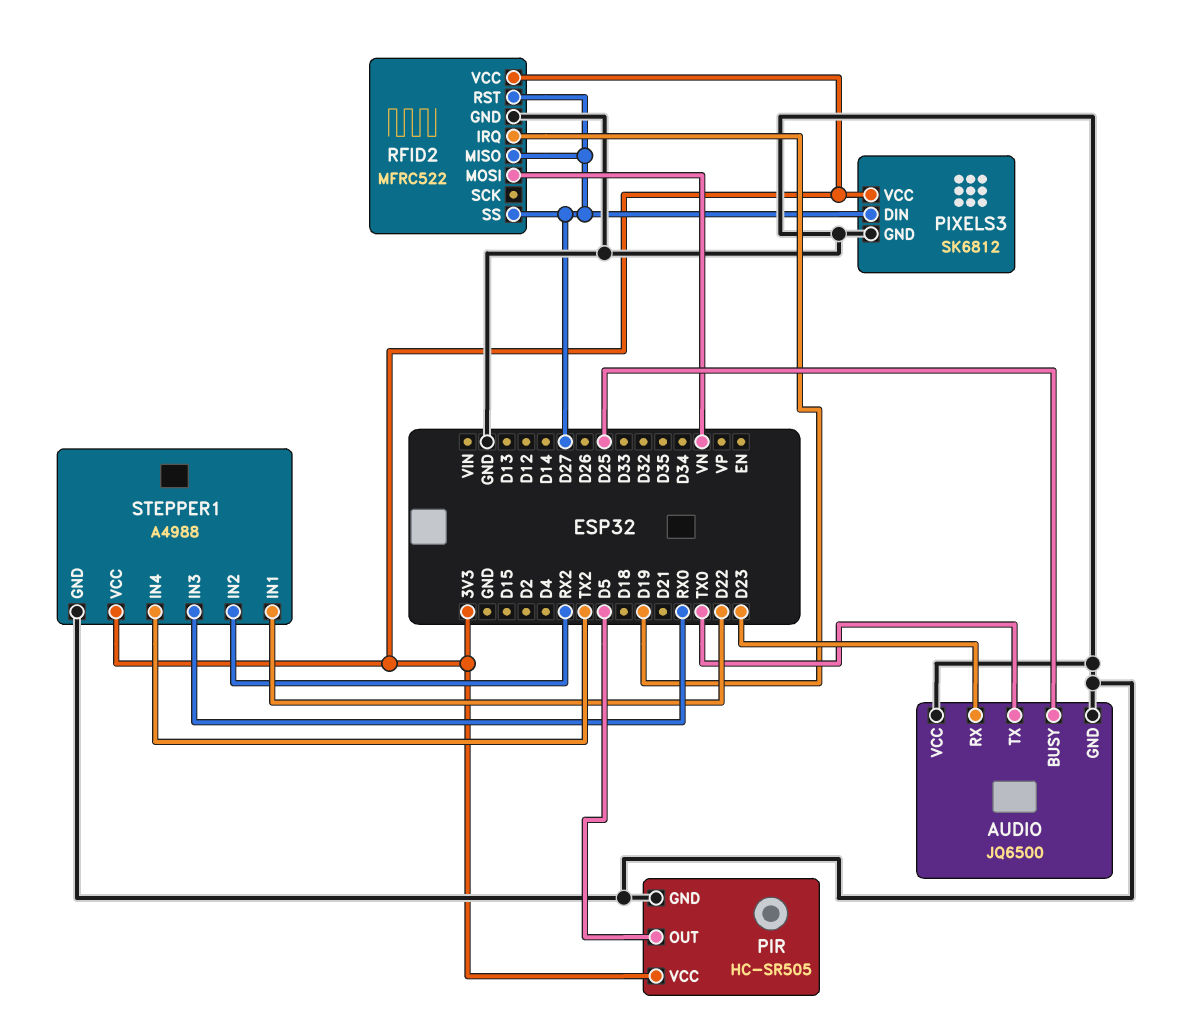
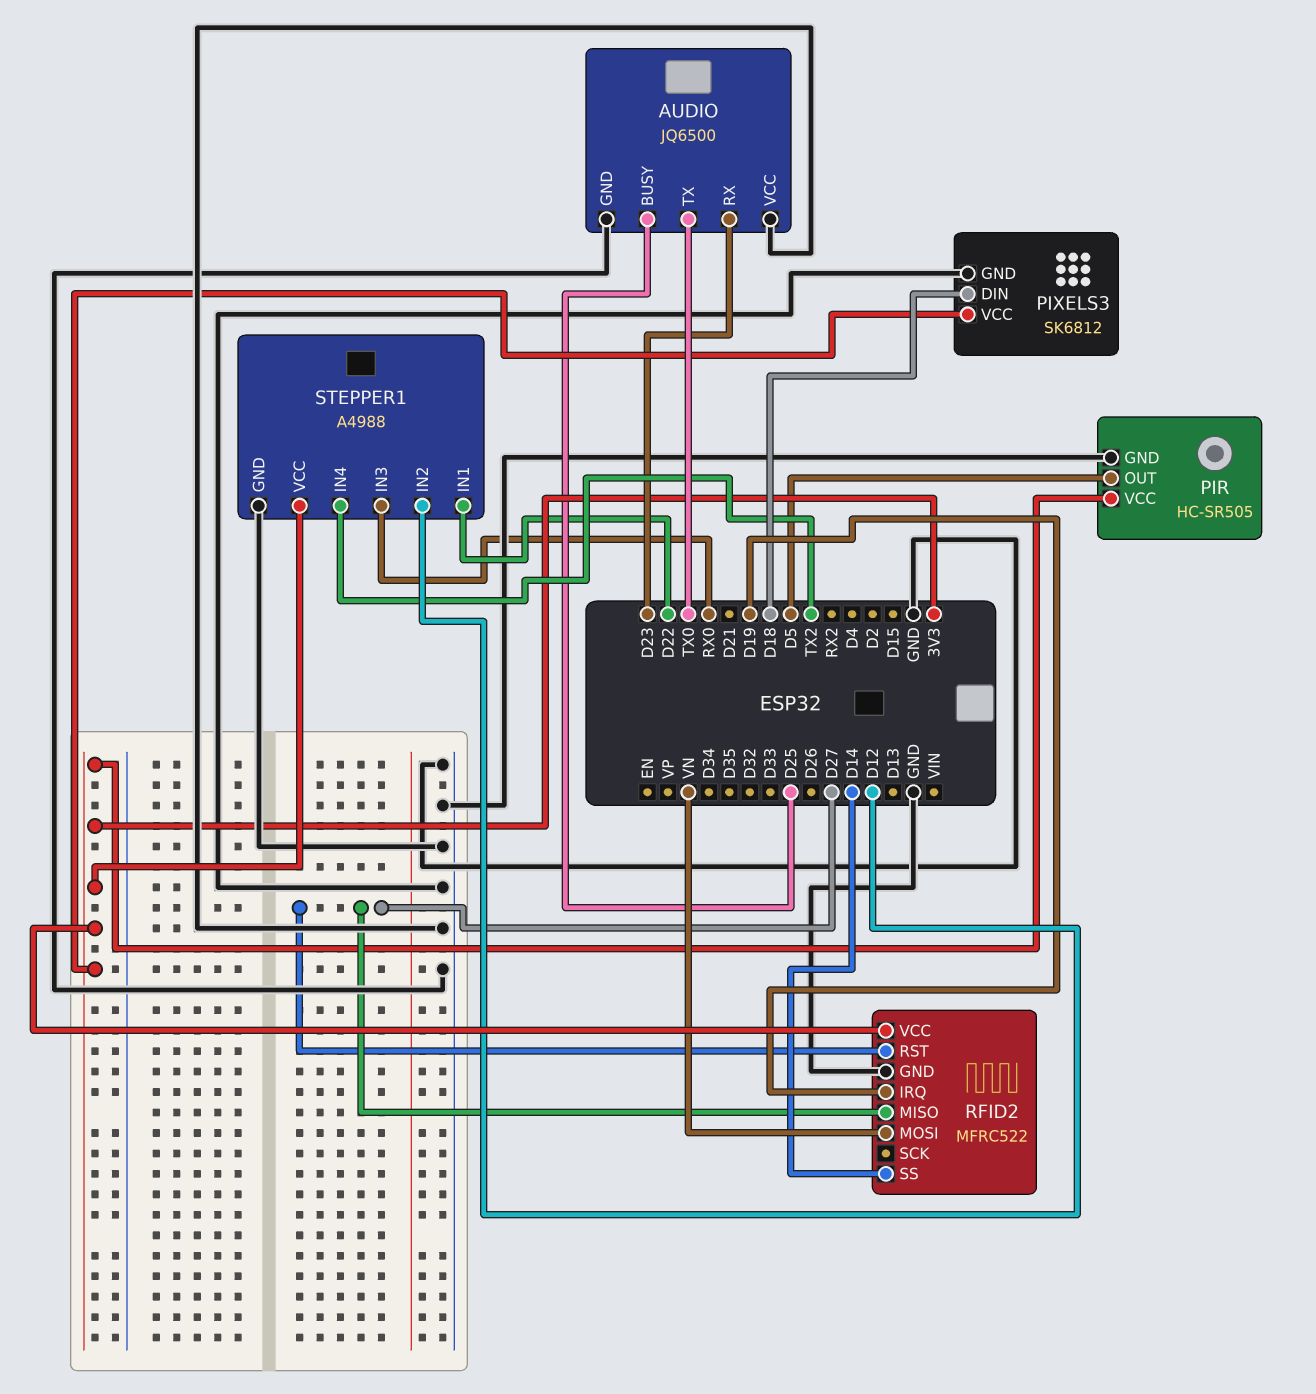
PIXELS3 pin DIN: D27 -> D18
RFID2 pin SS: D27 -> D14
STEPPER1 pin IN2: RX2 -> D12

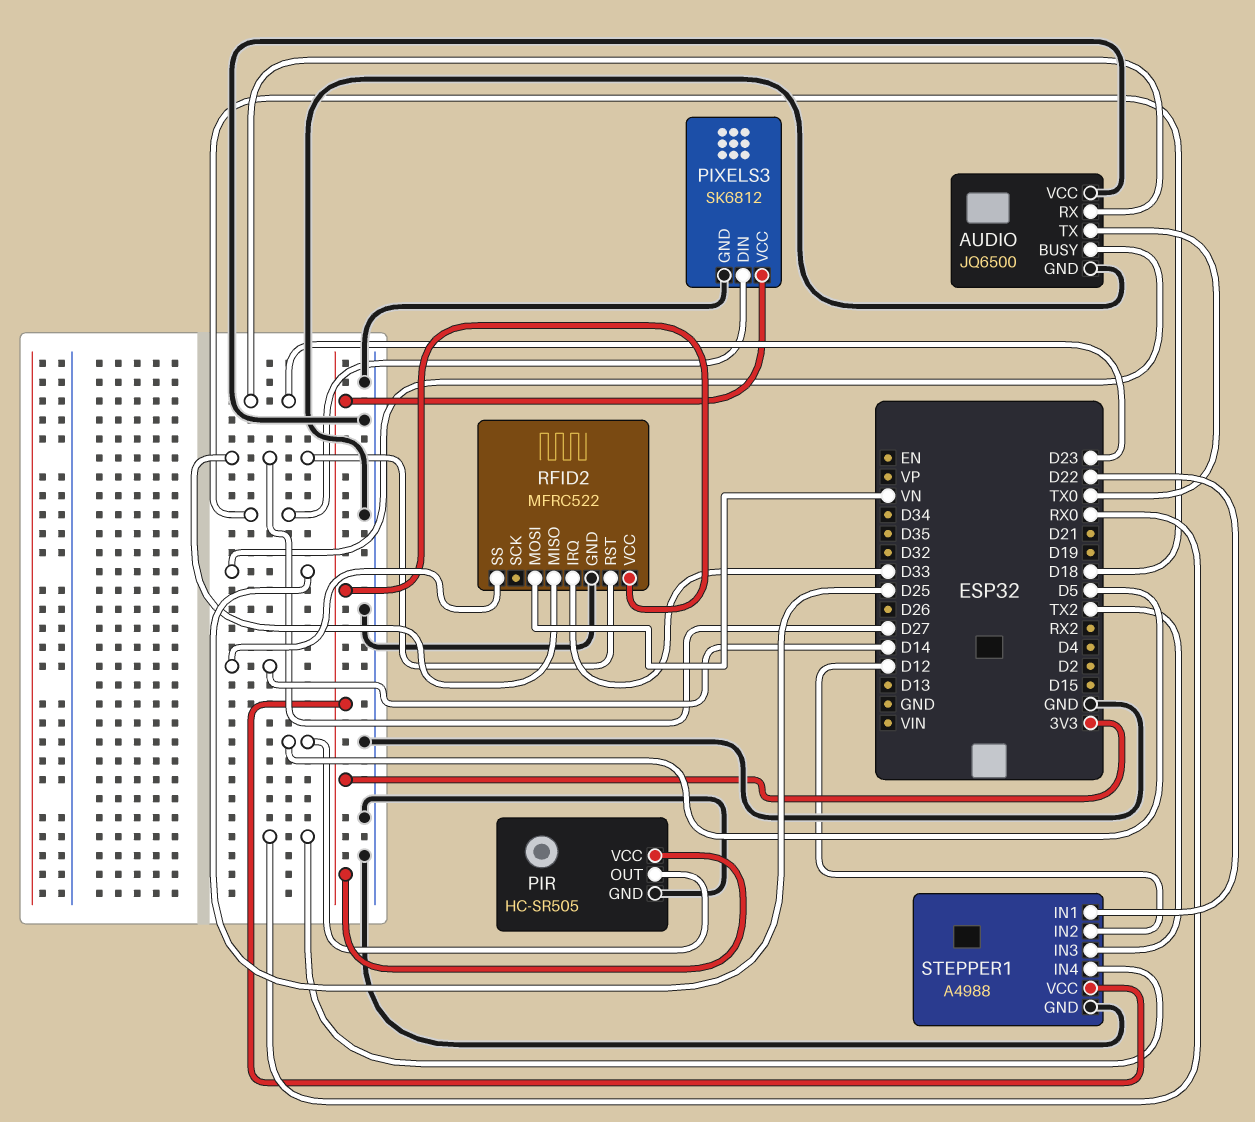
RFID2 pin IRQ: D19 -> D33
STEPPER1 pin IN3: RX0 -> TX2
STEPPER1 pin IN4: TX2 -> RX0

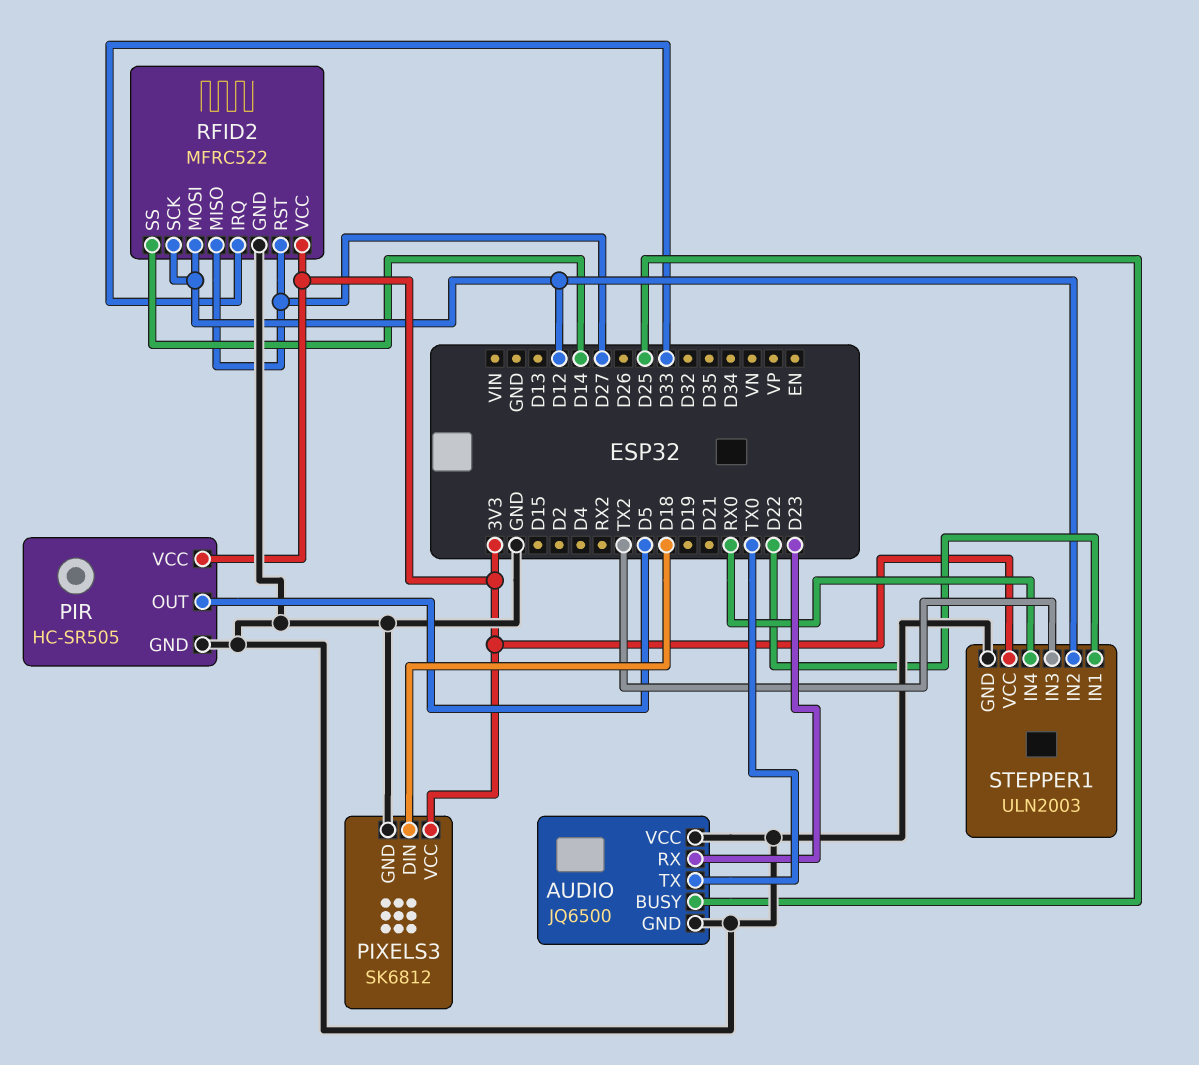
RFID2 pin MOSI: VN -> D12
RFID2 pin SCK: none -> D12
STEPPER1: A4988 -> ULN2003

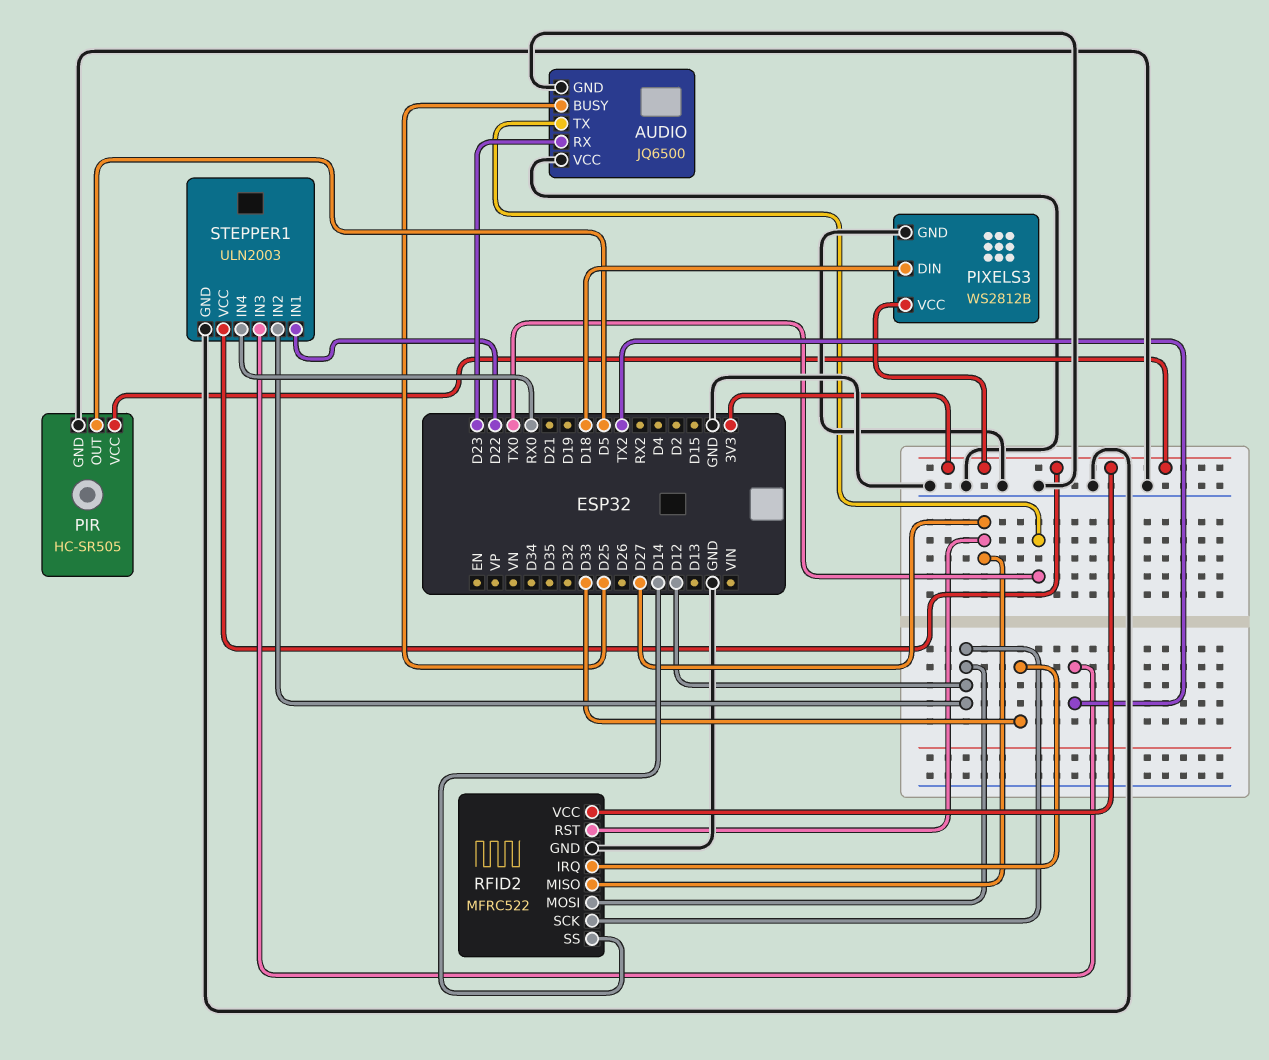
PIXELS3: SK6812 -> WS2812B

